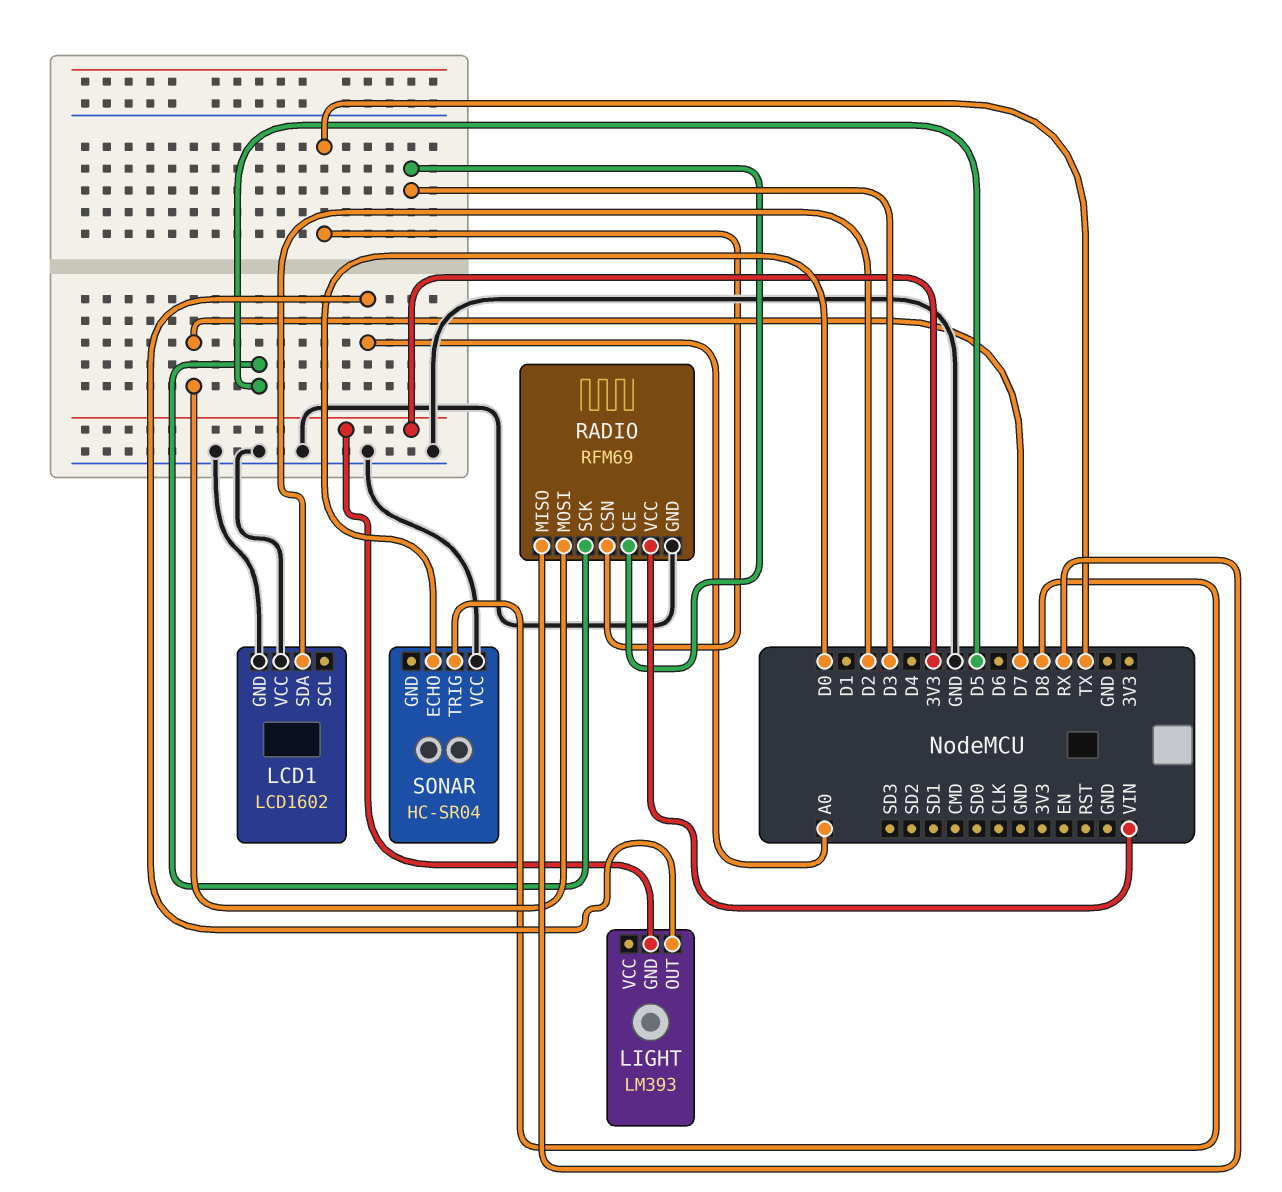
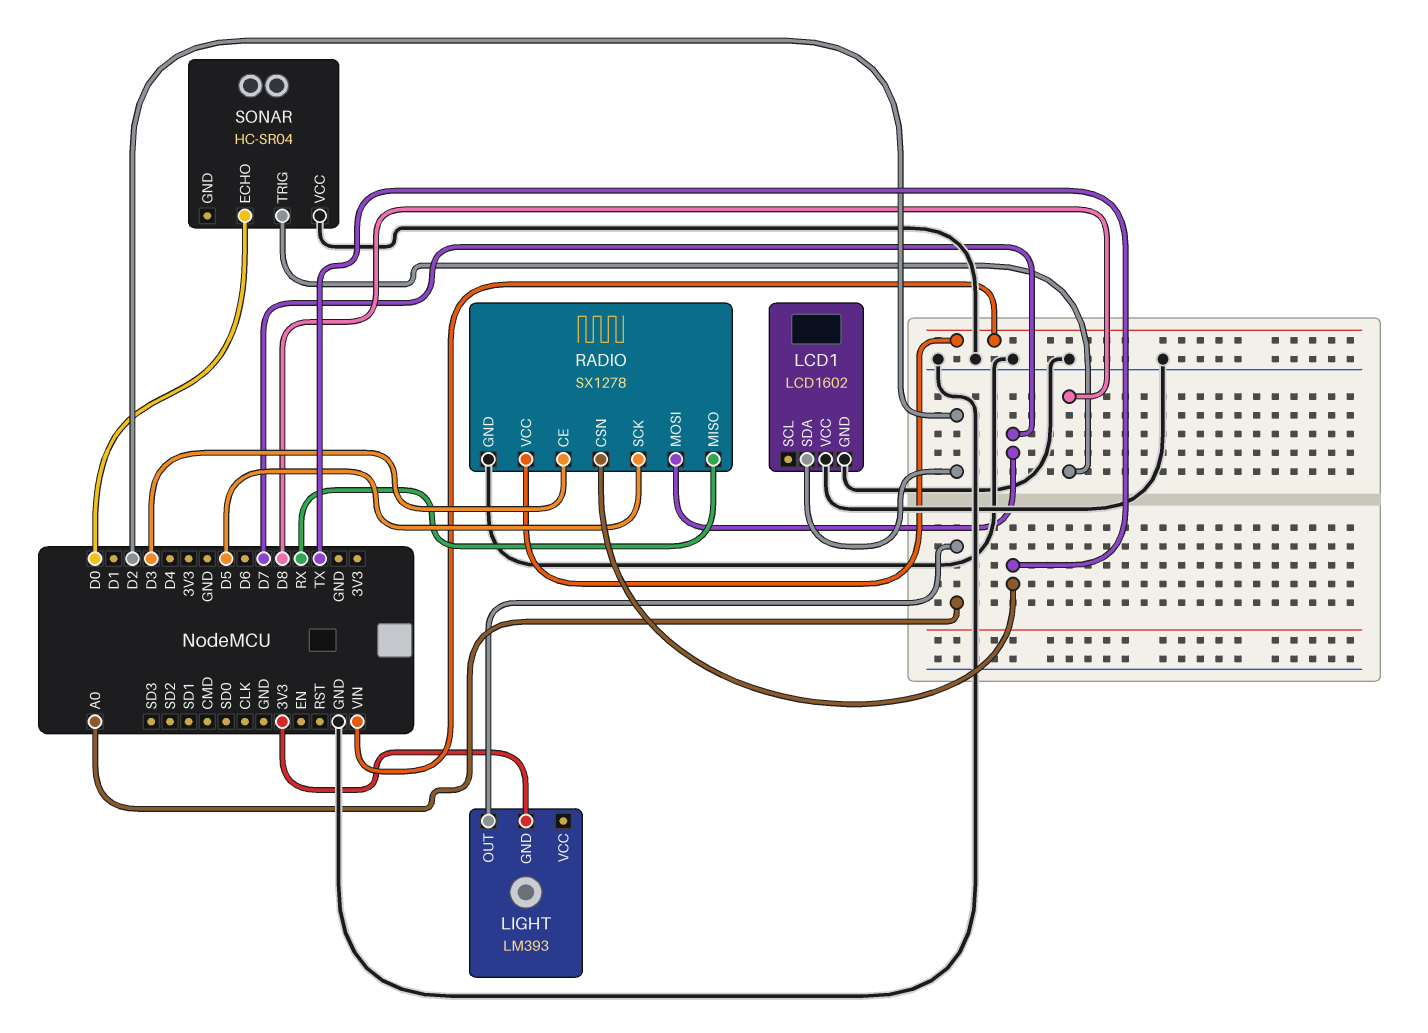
RADIO: RFM69 -> SX1278

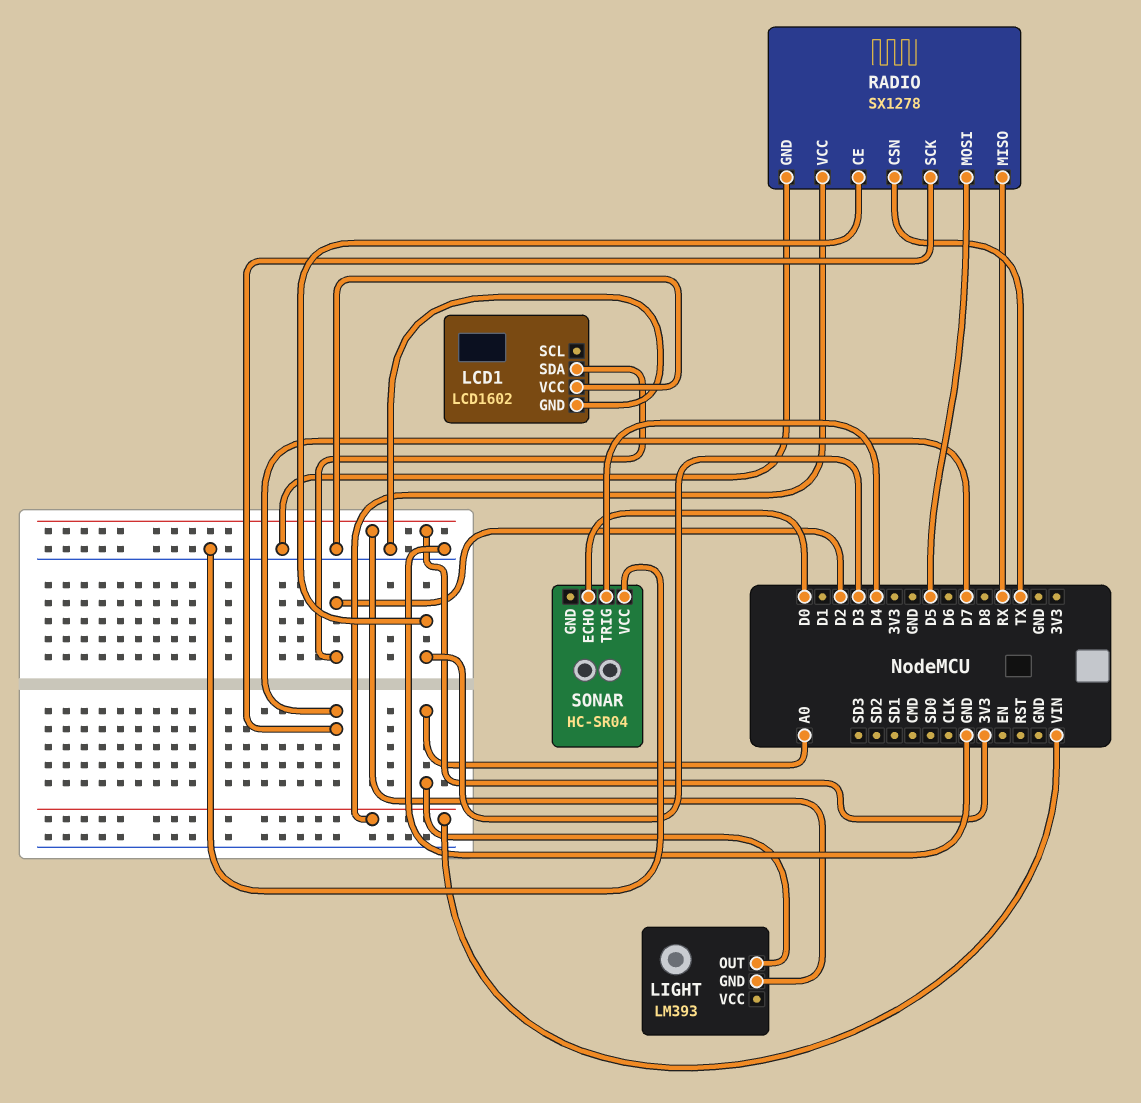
RADIO pin MOSI: D7 -> D5
RADIO pin SCK: D5 -> D7
SONAR pin TRIG: D8 -> D4

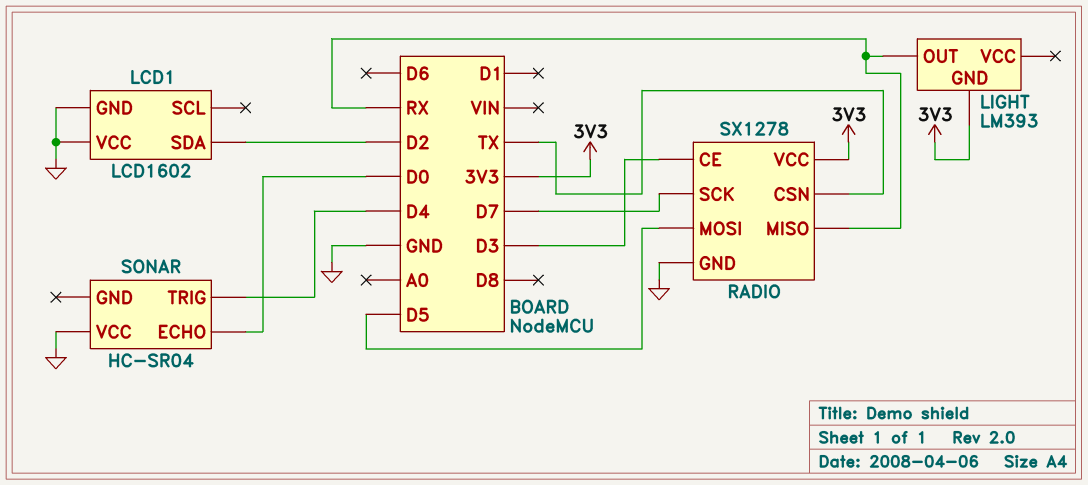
LIGHT pin OUT: A0 -> RX
RADIO pin VCC: VIN -> 3V3

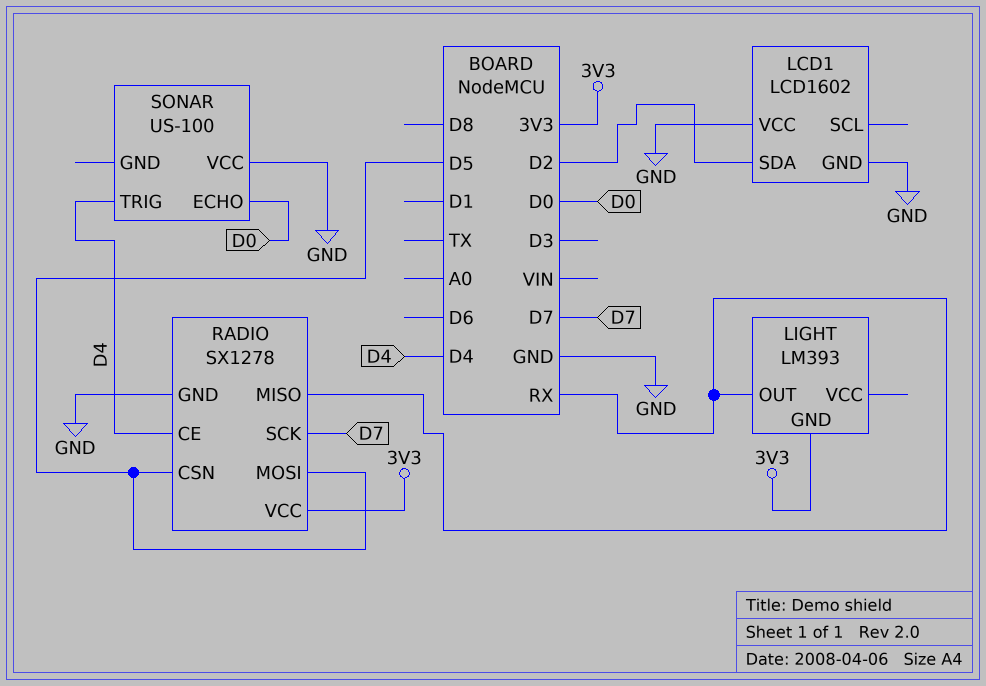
RADIO pin CE: D3 -> D4
RADIO pin CSN: TX -> D5
SONAR: HC-SR04 -> US-100

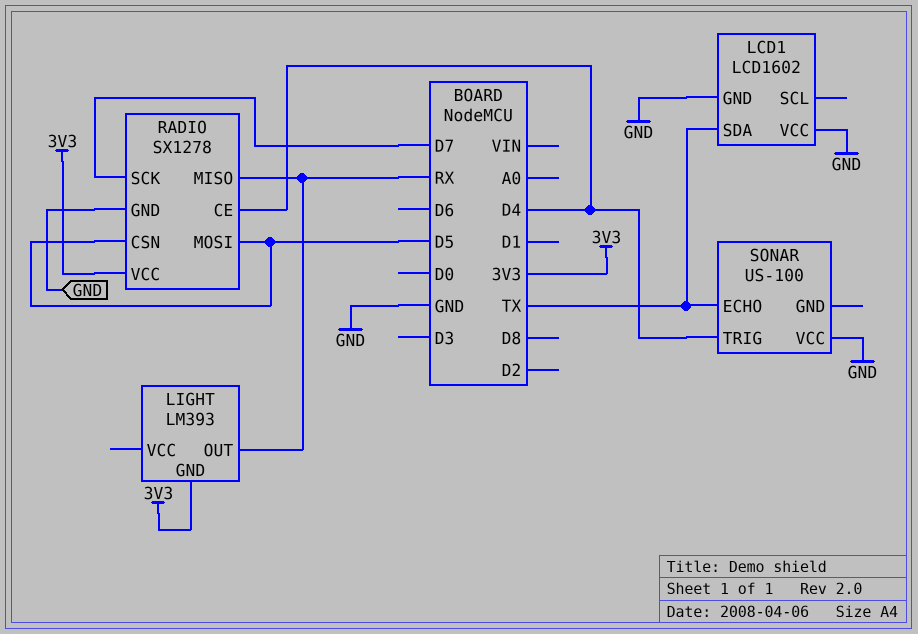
LCD1 pin SDA: D2 -> TX
SONAR pin ECHO: D0 -> TX

